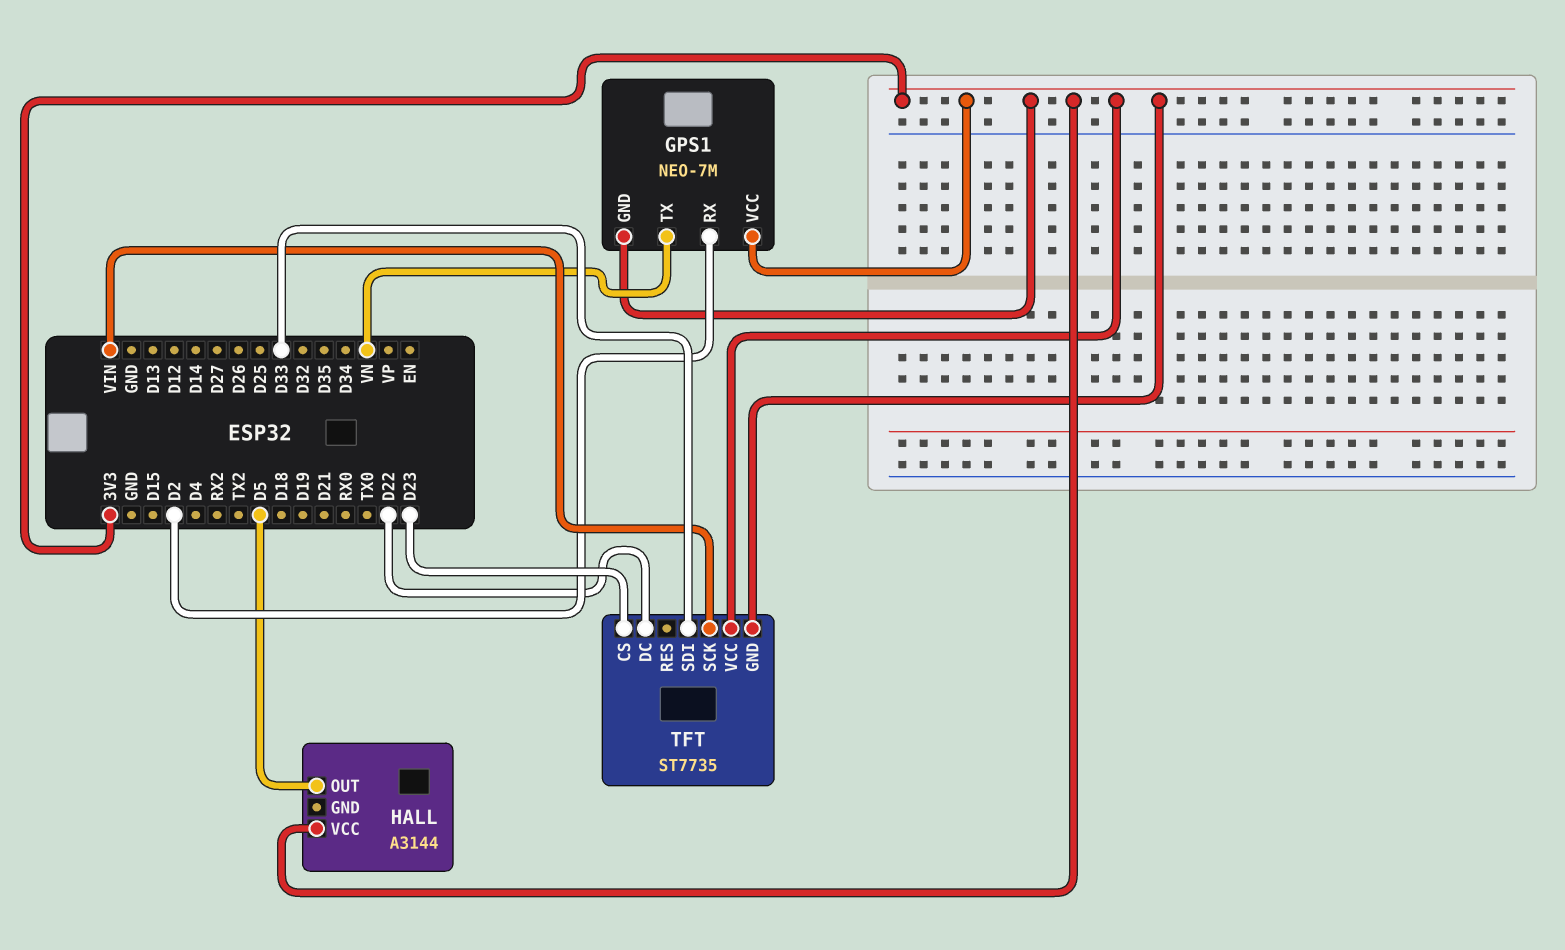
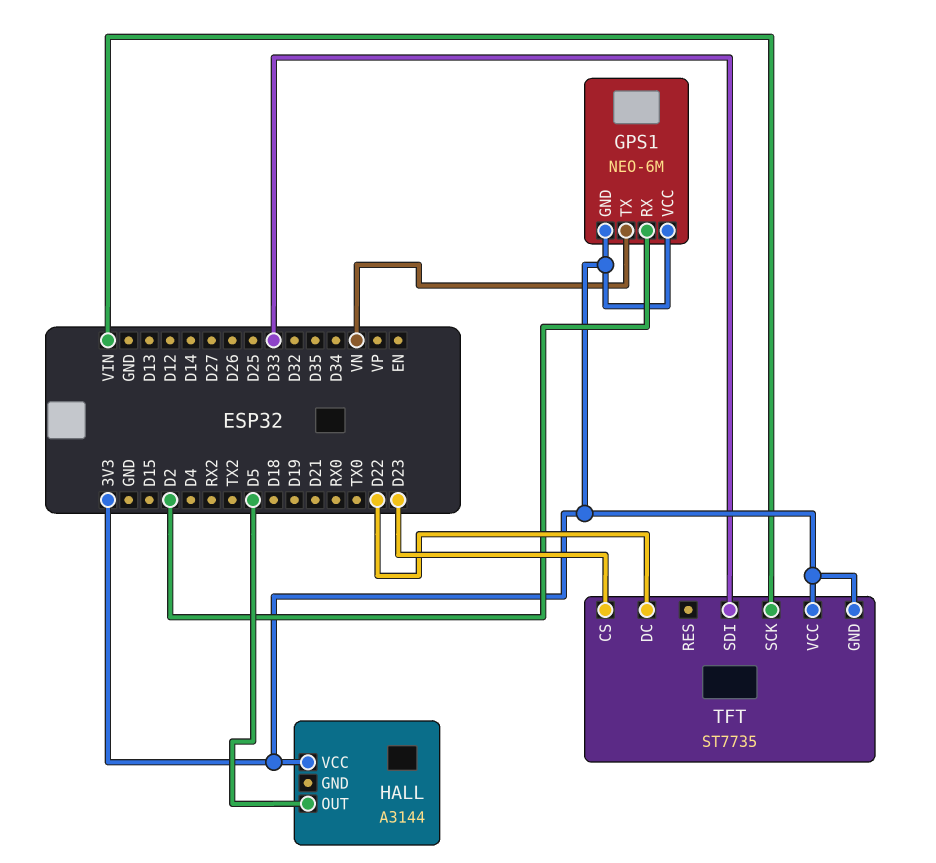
GPS1: NEO-7M -> NEO-6M

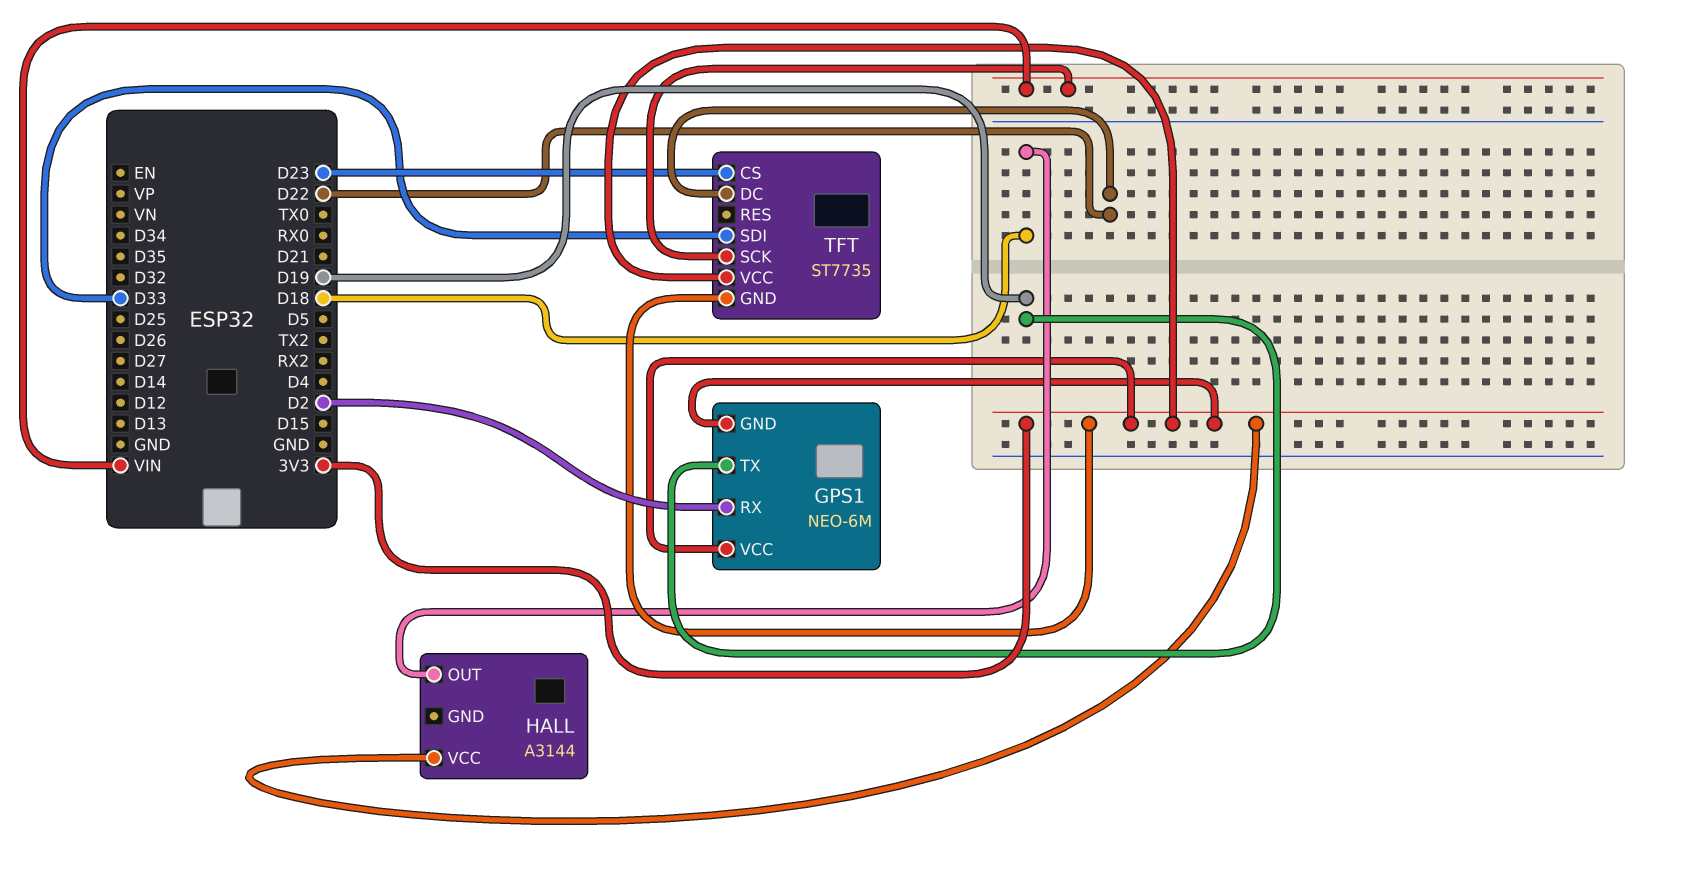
GPS1 pin TX: VN -> D19
HALL pin OUT: D5 -> D18

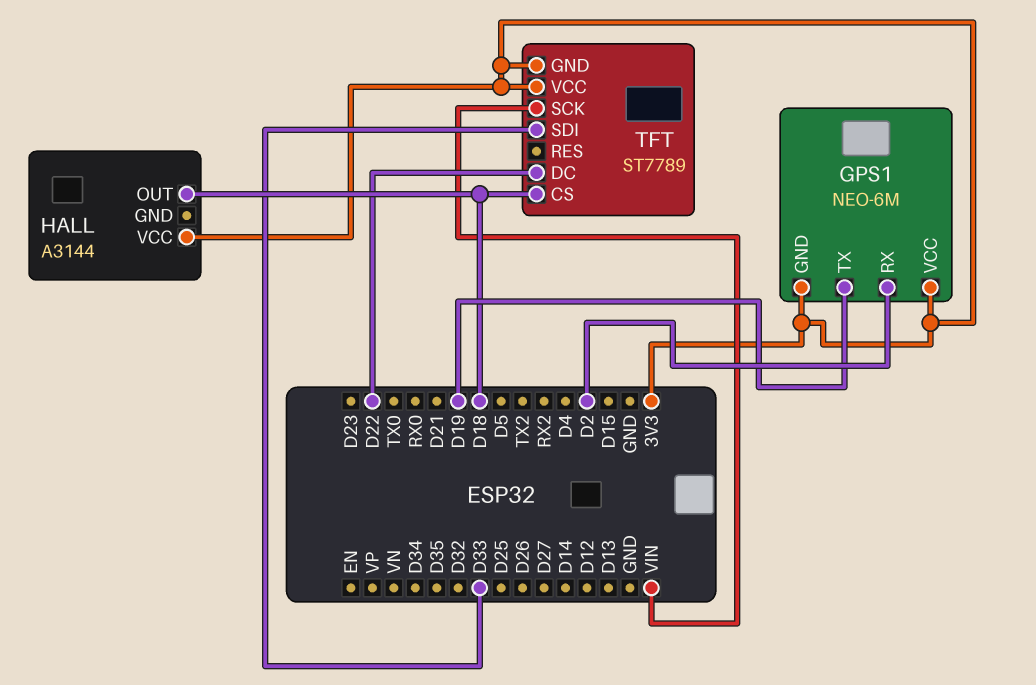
TFT: ST7735 -> ST7789
TFT pin CS: D23 -> D18

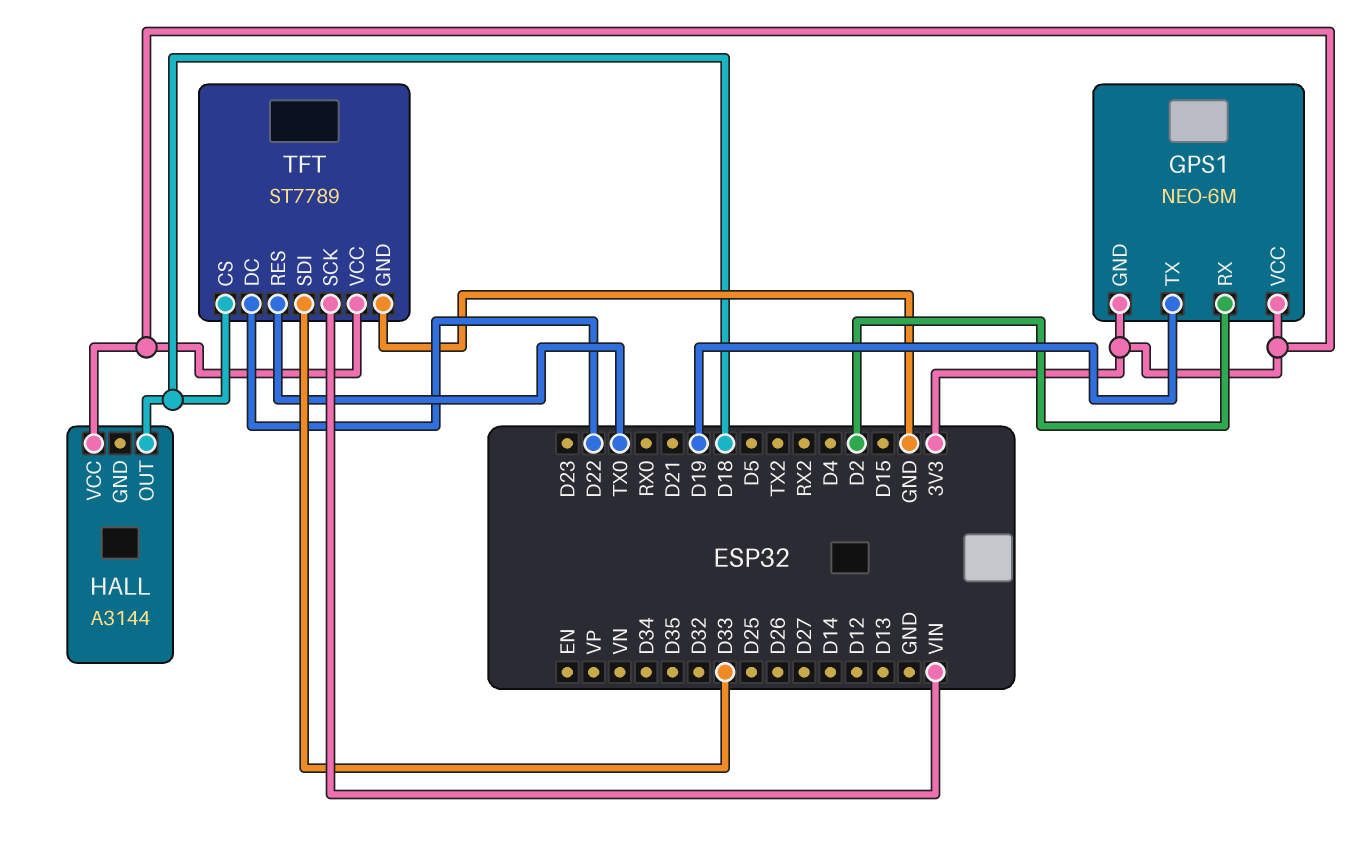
TFT pin GND: 3V3 -> GND
TFT pin RES: none -> TX0

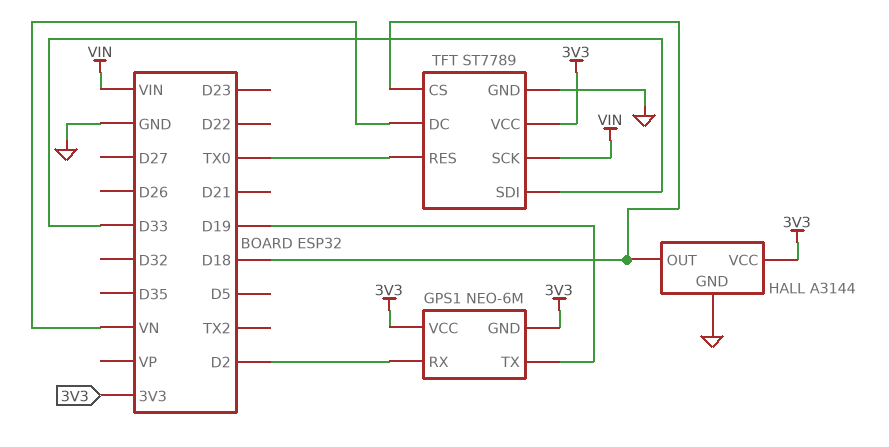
HALL pin GND: none -> GND
TFT pin DC: D22 -> VN

